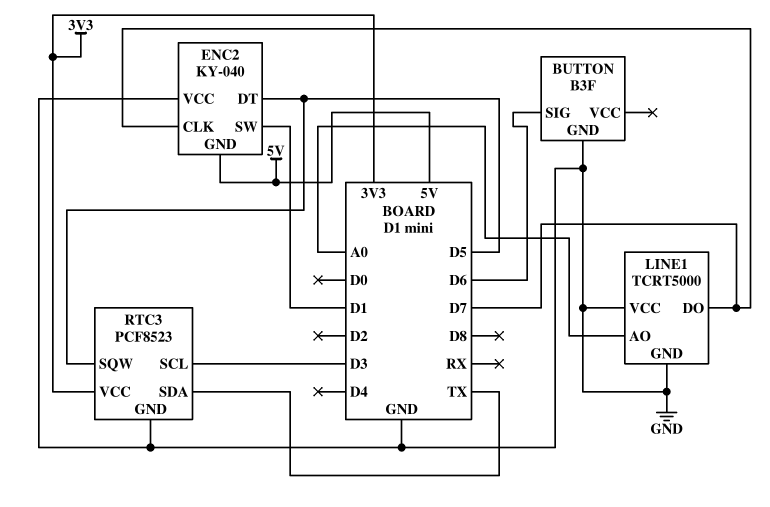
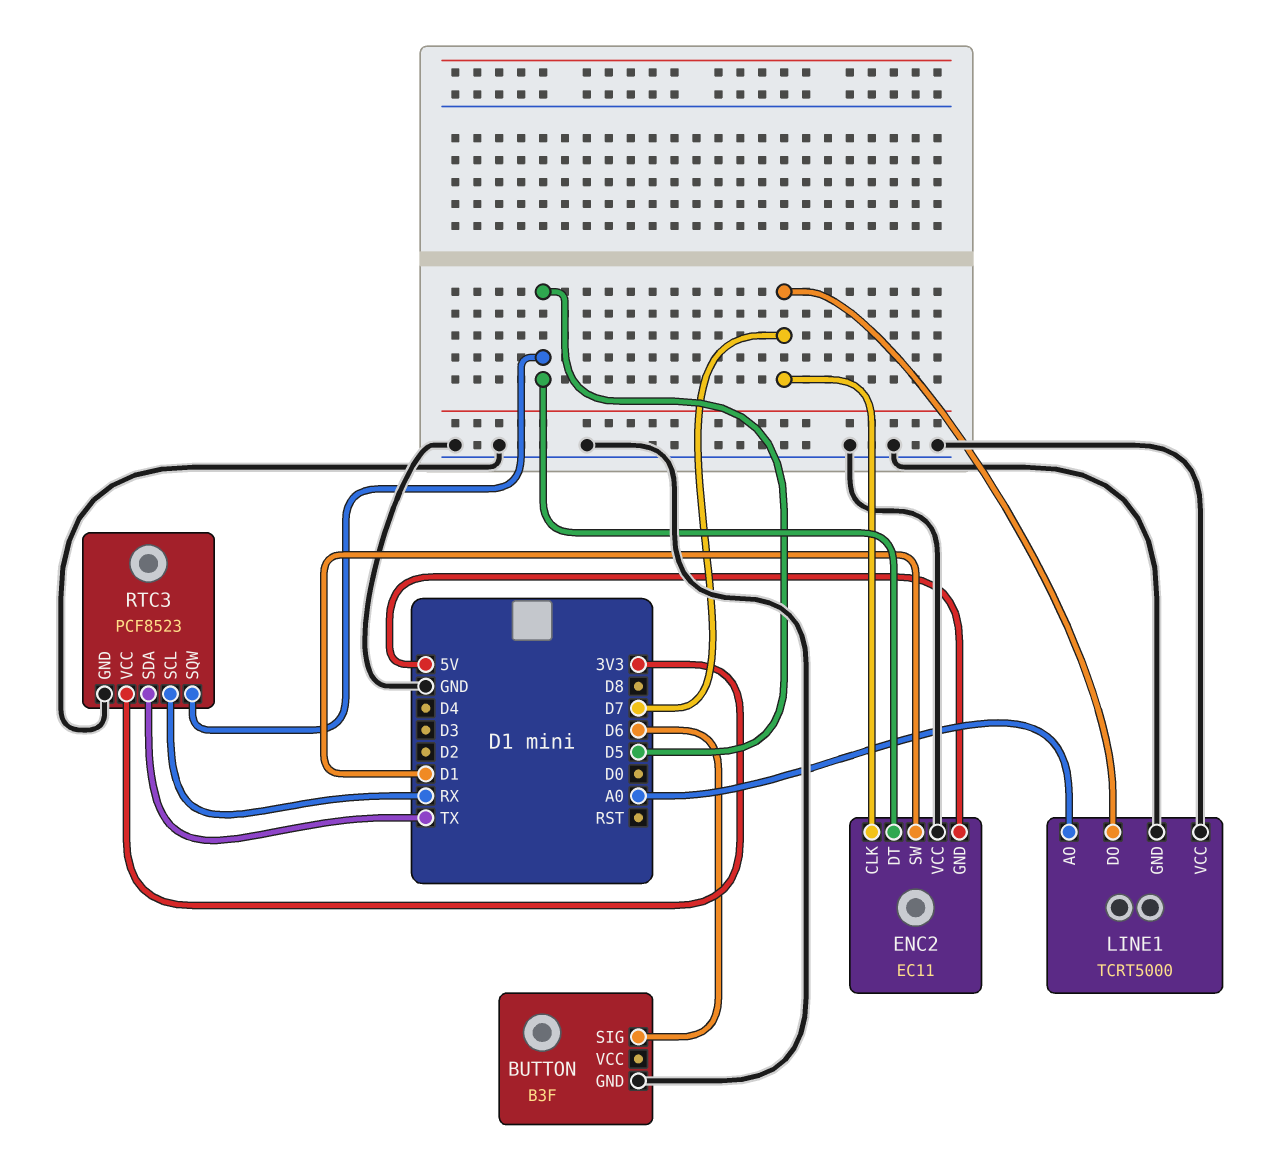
ENC2: KY-040 -> EC11
RTC3 pin SCL: D3 -> RX

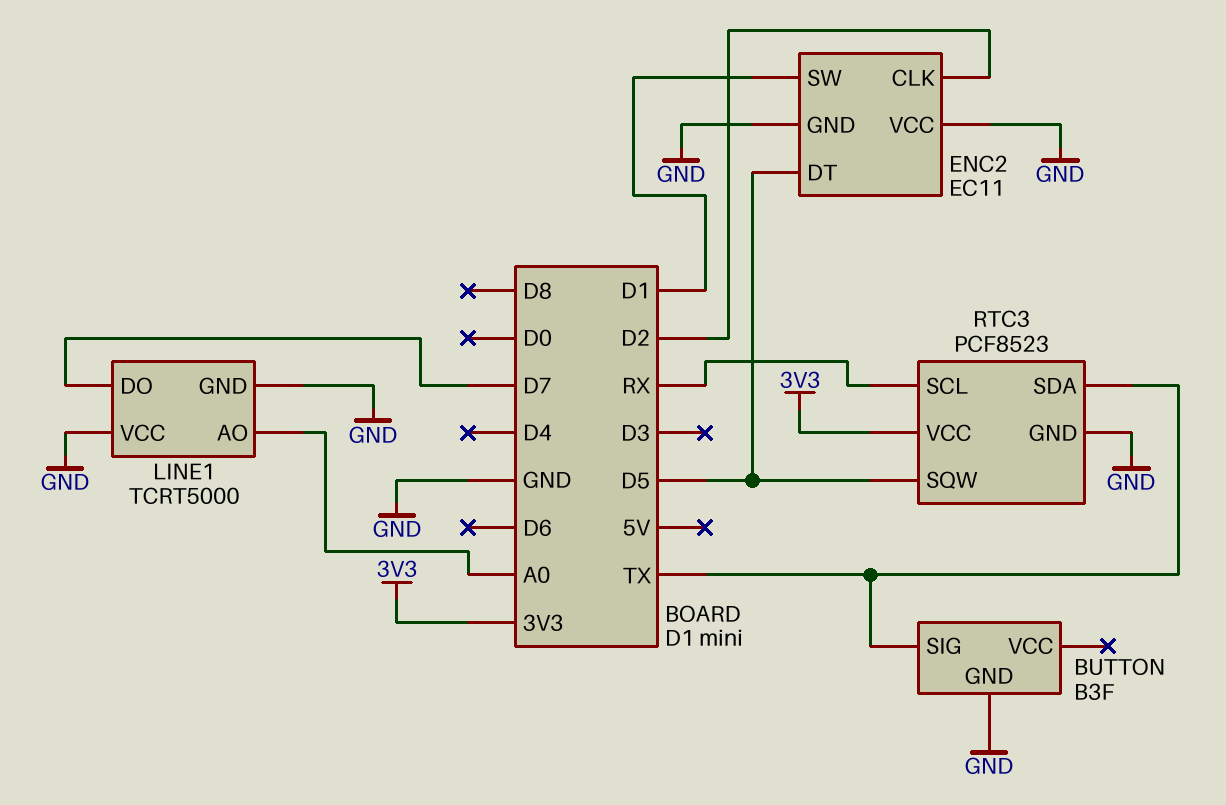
BUTTON pin SIG: D6 -> TX
ENC2 pin CLK: D7 -> D2
ENC2 pin GND: 5V -> GND

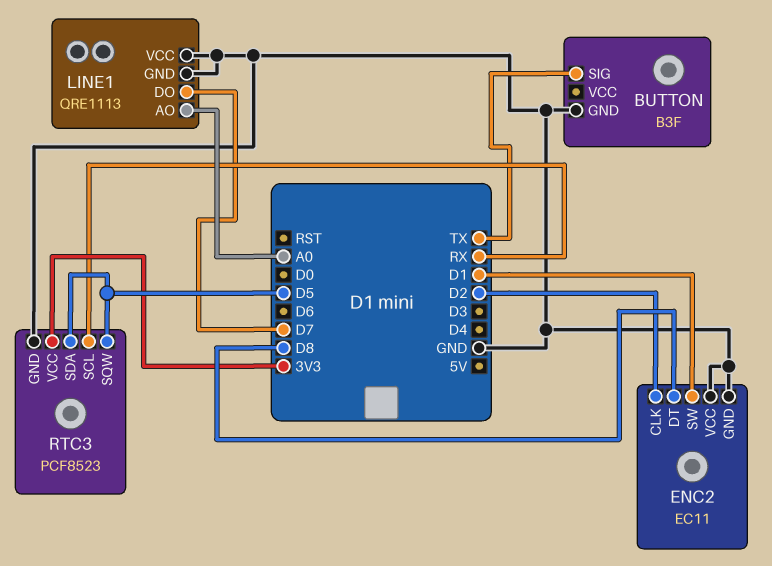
ENC2 pin DT: D5 -> D8
LINE1: TCRT5000 -> QRE1113
RTC3 pin SDA: TX -> D5

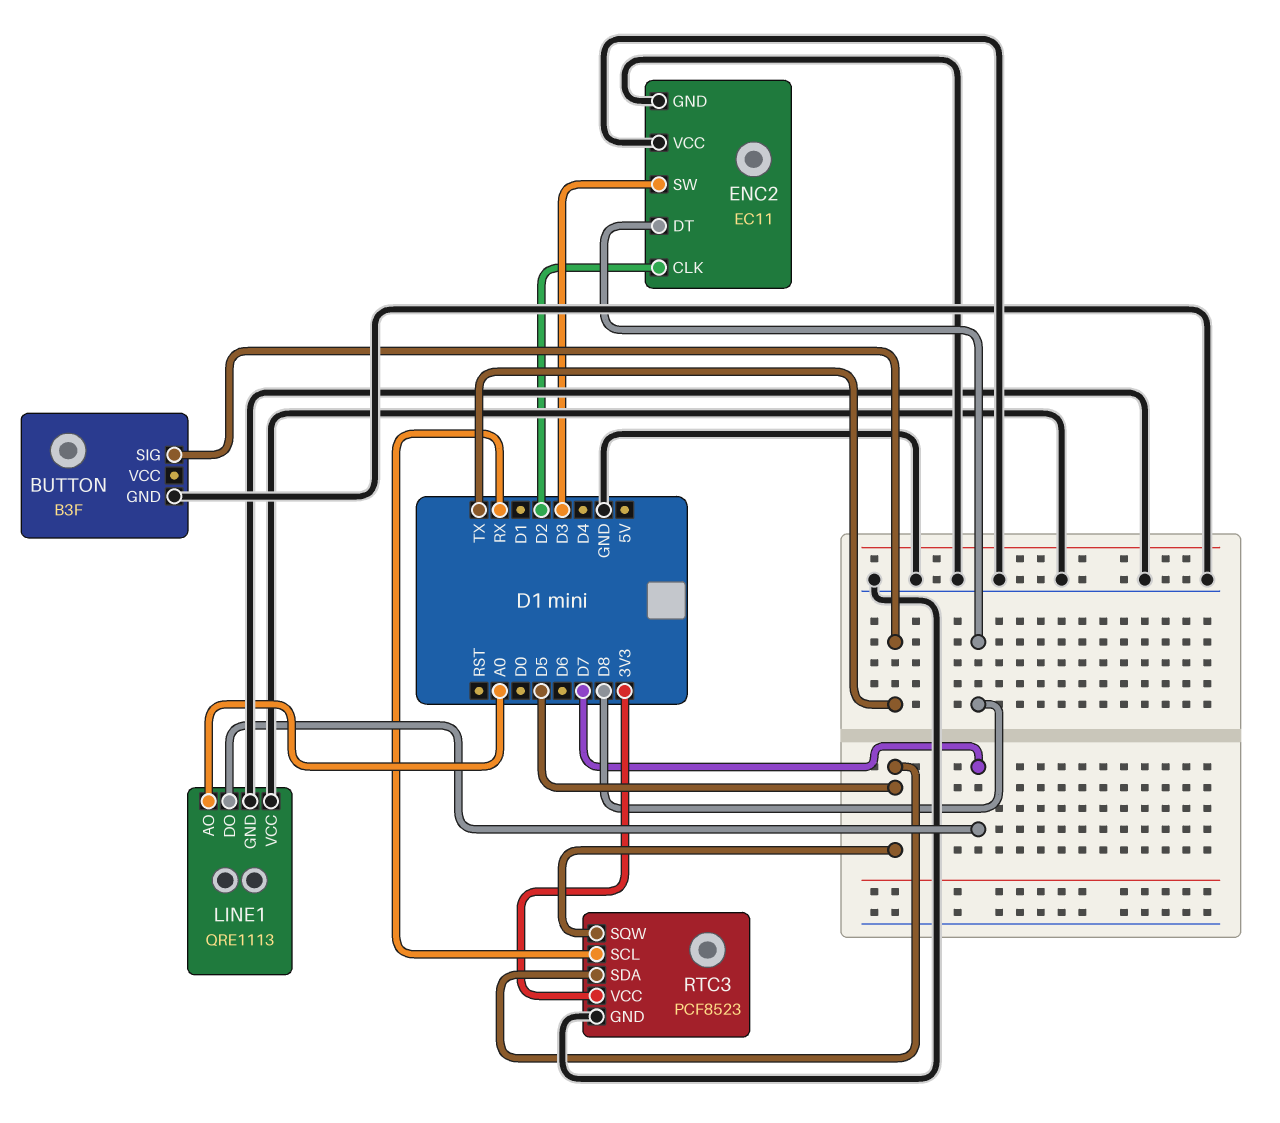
ENC2 pin SW: D1 -> D3

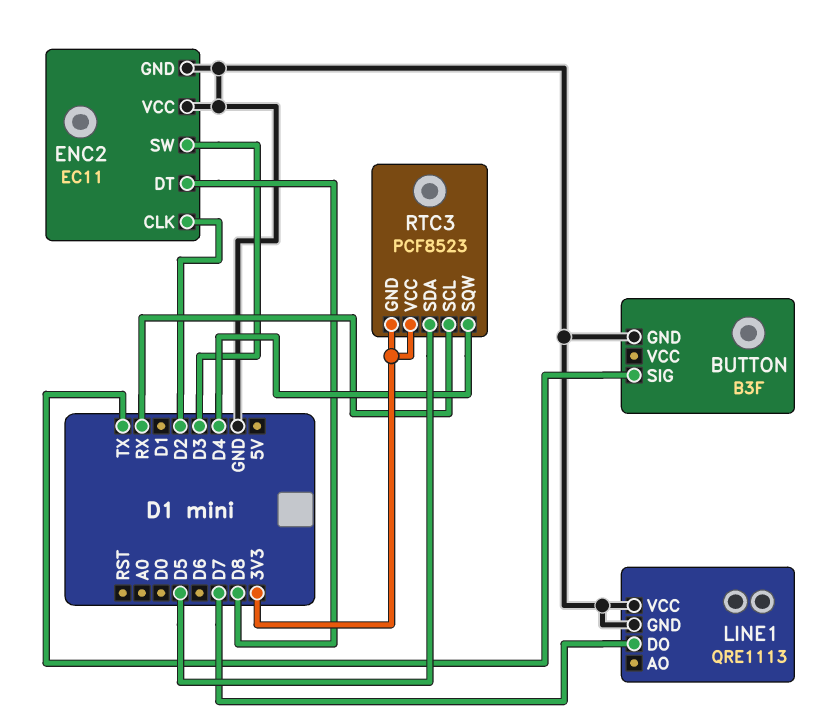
LINE1 pin AO: A0 -> none
RTC3 pin GND: GND -> 3V3
RTC3 pin SQW: D5 -> D4

